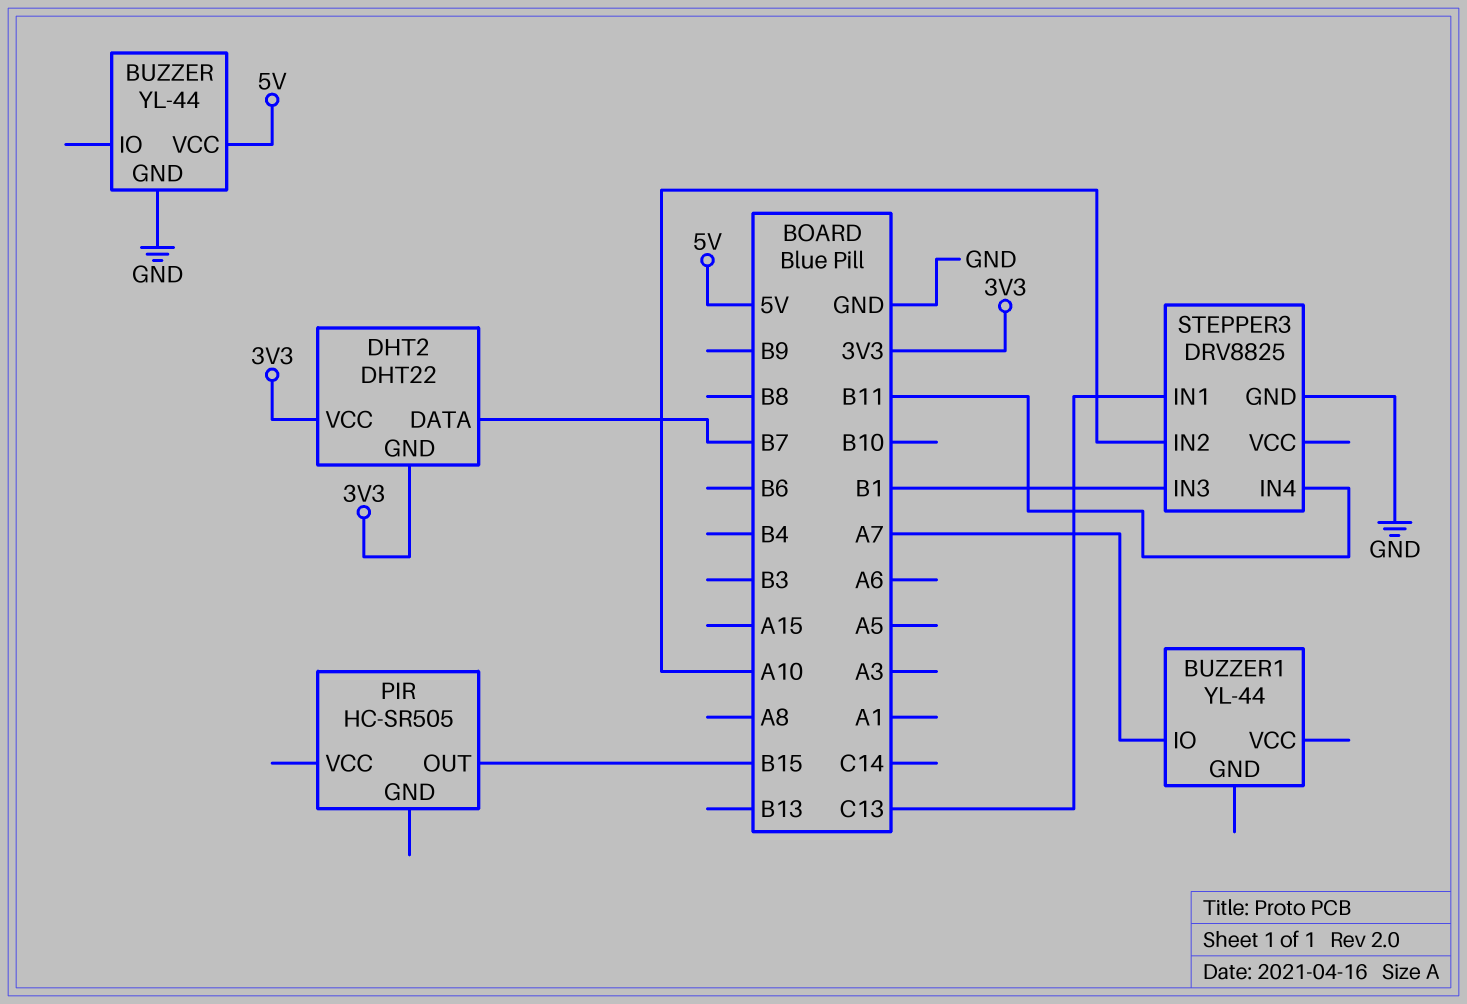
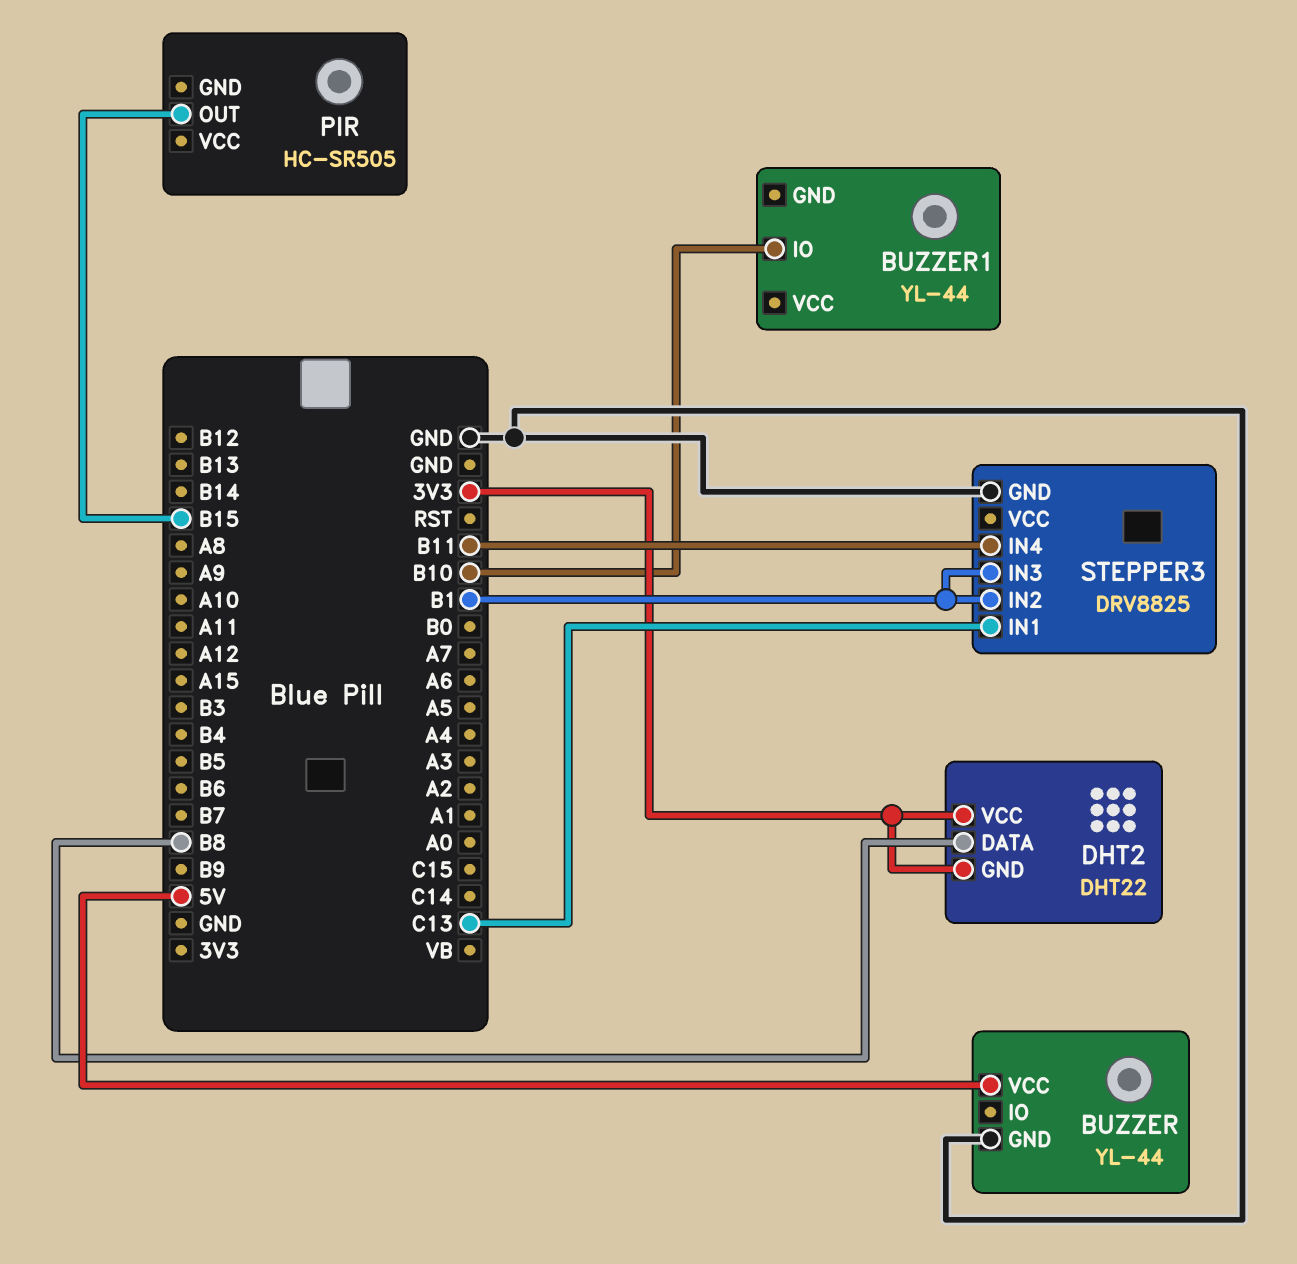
BUZZER1 pin IO: A7 -> B10
DHT2 pin DATA: B7 -> B8
STEPPER3 pin IN2: A10 -> B1

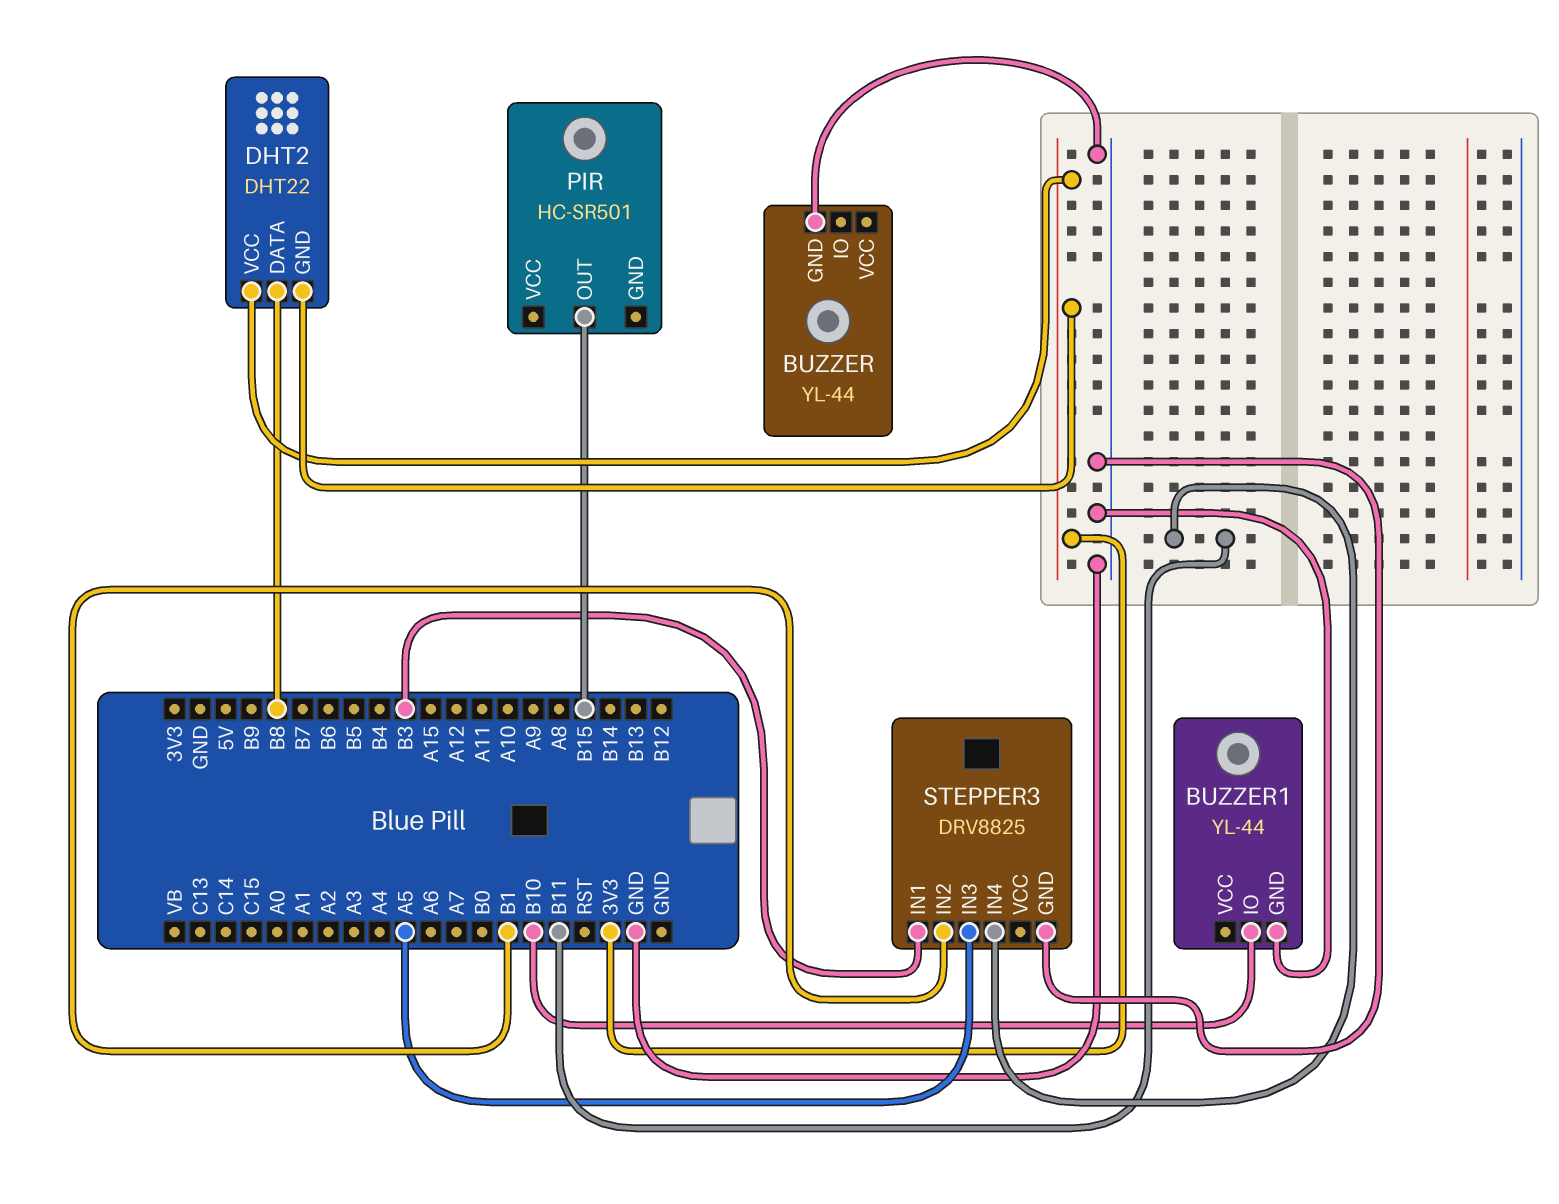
BUZZER pin VCC: 5V -> none
BUZZER1 pin GND: none -> GND
PIR: HC-SR505 -> HC-SR501
STEPPER3 pin IN1: C13 -> B3
STEPPER3 pin IN3: B1 -> A5

